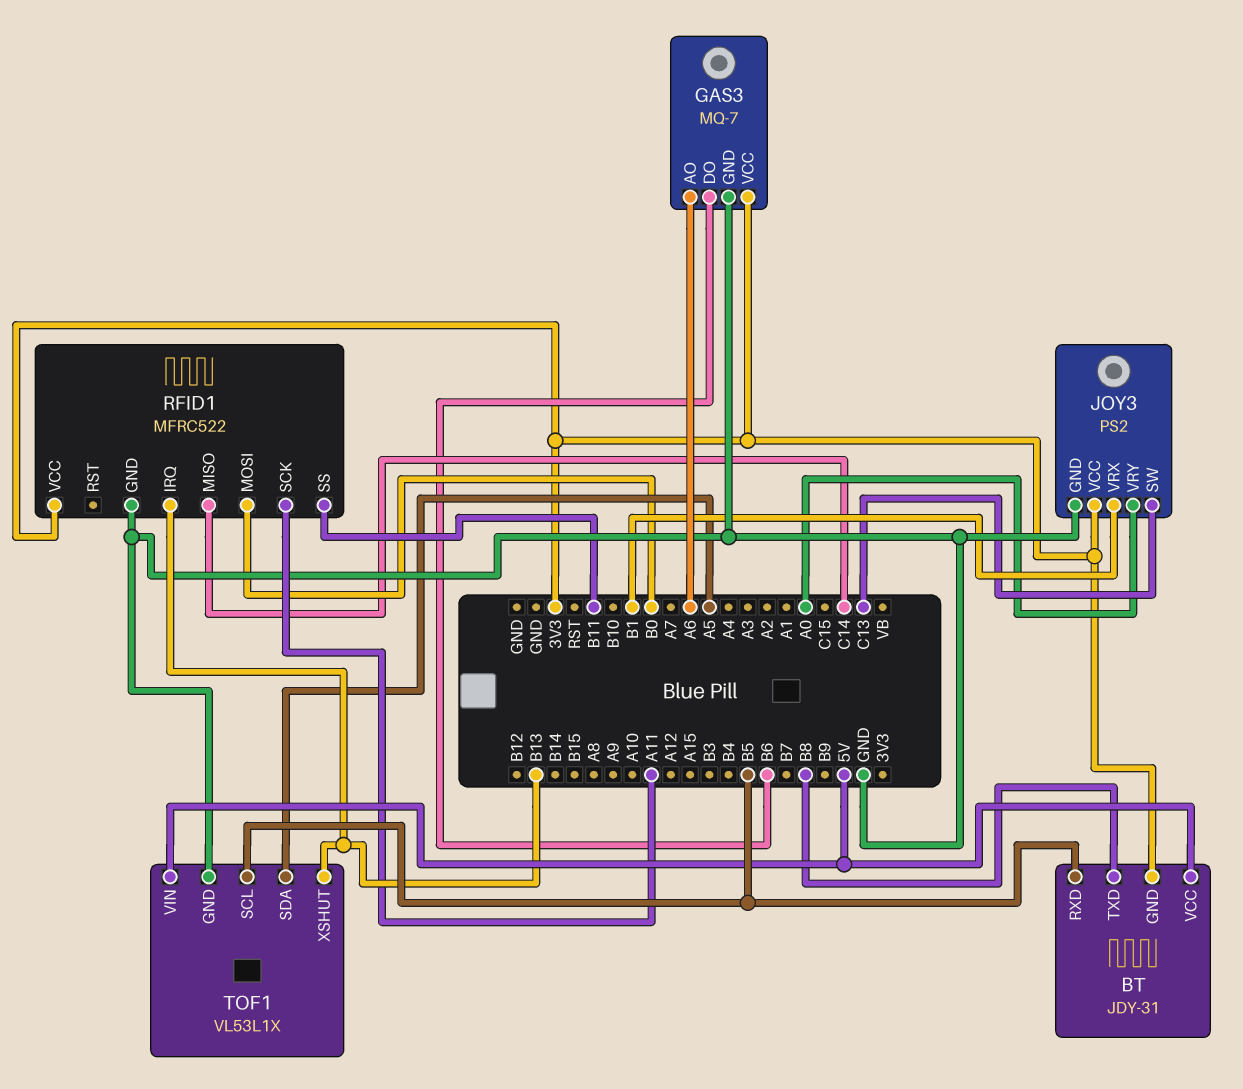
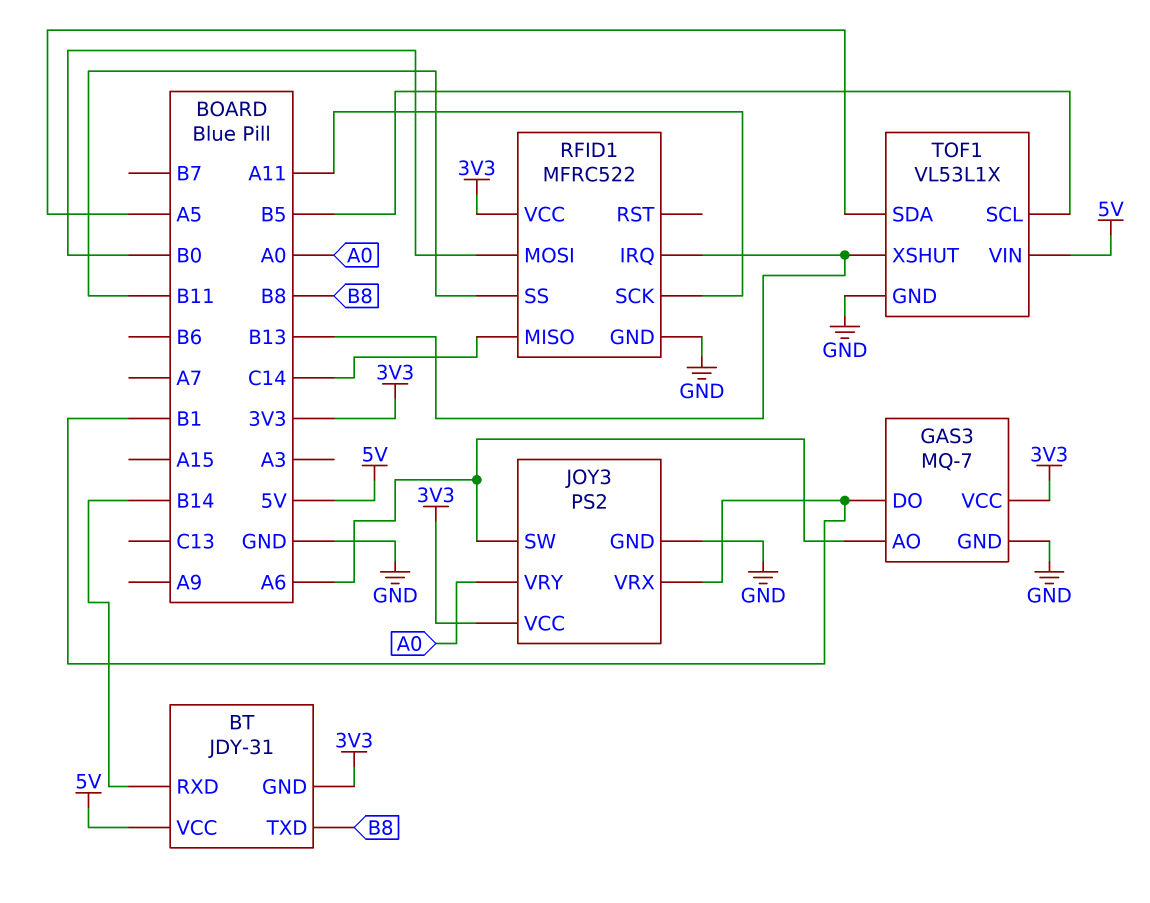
BT pin RXD: B5 -> B14
GAS3 pin DO: B6 -> B1
JOY3 pin SW: C13 -> A6

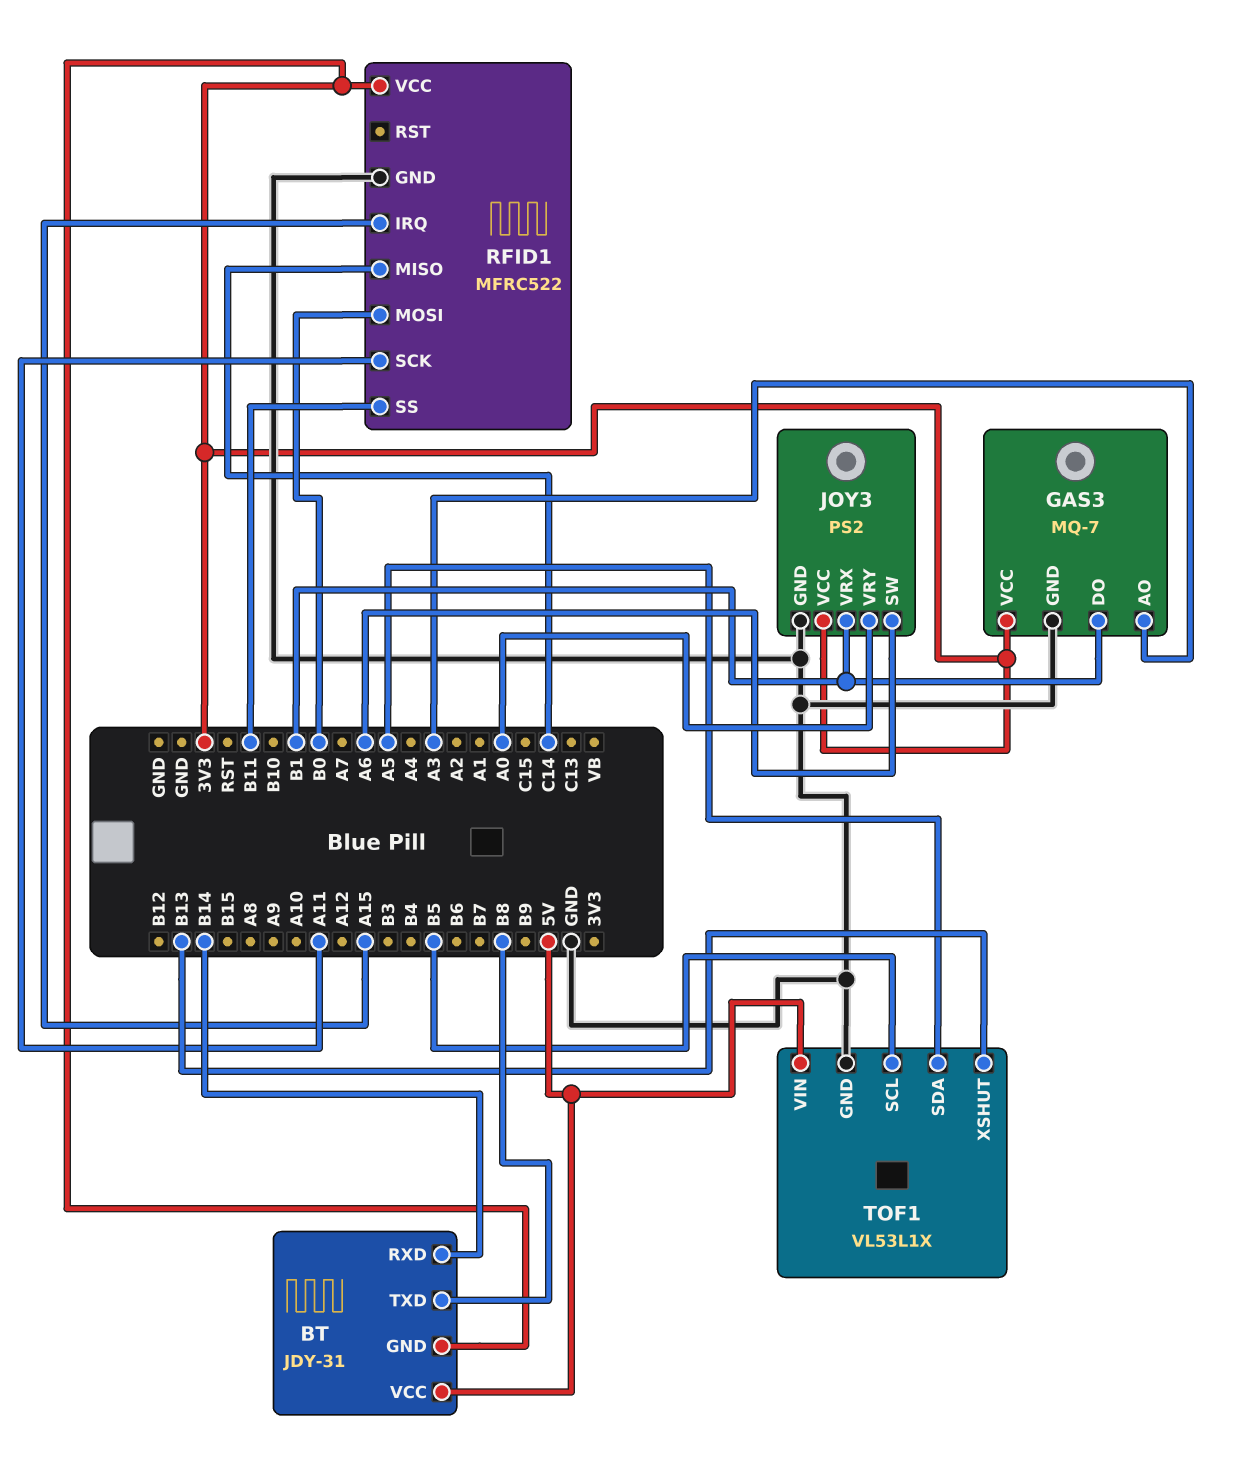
GAS3 pin AO: A6 -> A3
RFID1 pin IRQ: B13 -> A15

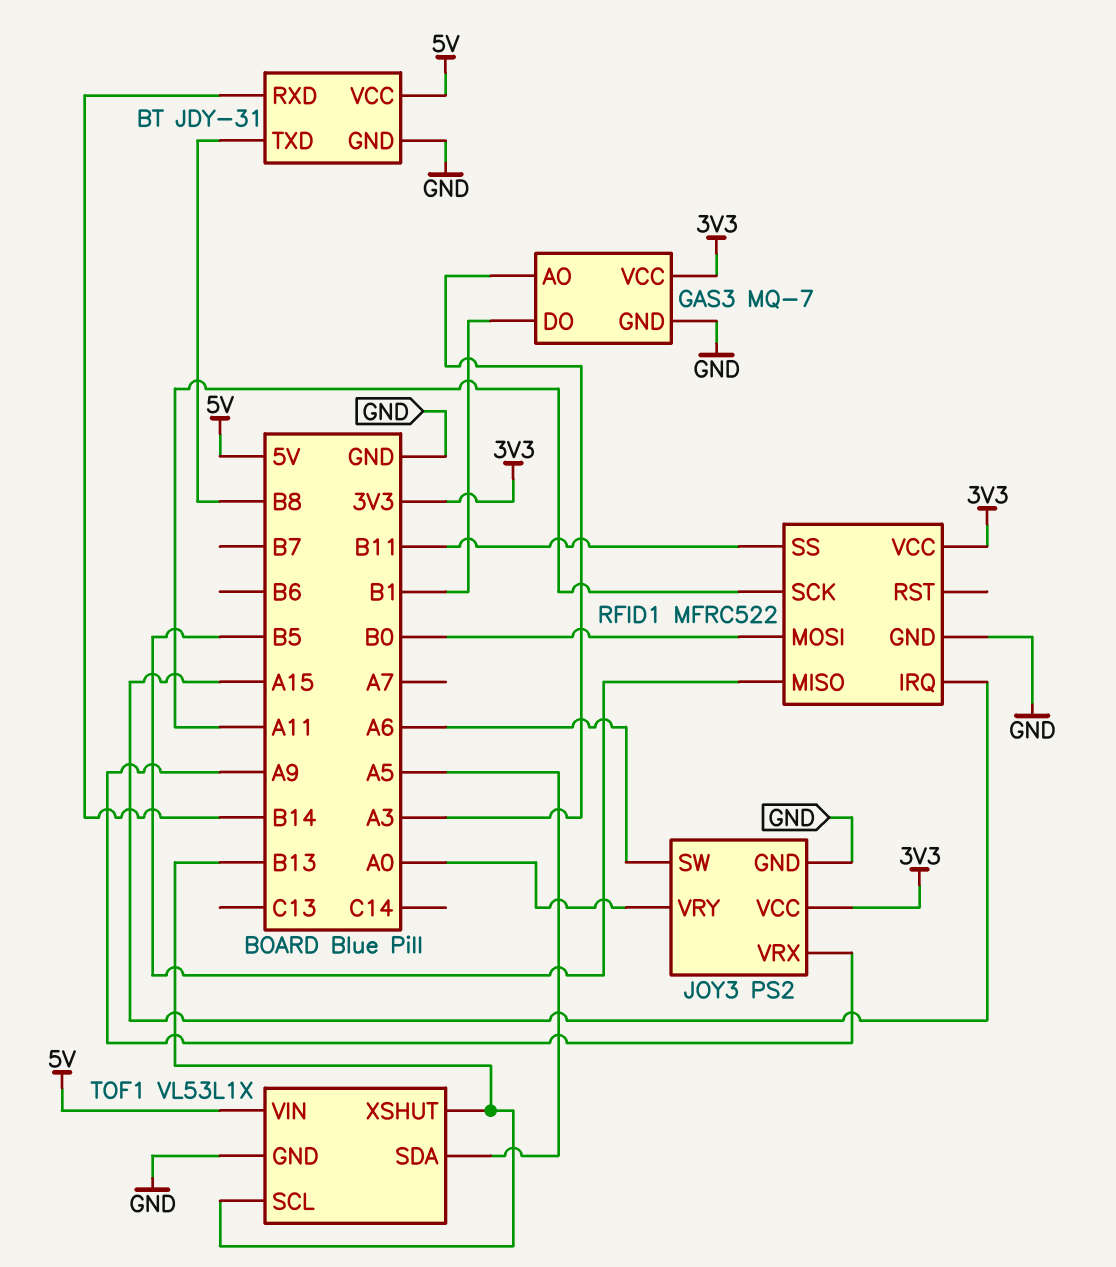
BT pin GND: 3V3 -> GND
JOY3 pin VRX: B1 -> A9
RFID1 pin MISO: C14 -> B5
TOF1 pin SCL: B5 -> B13

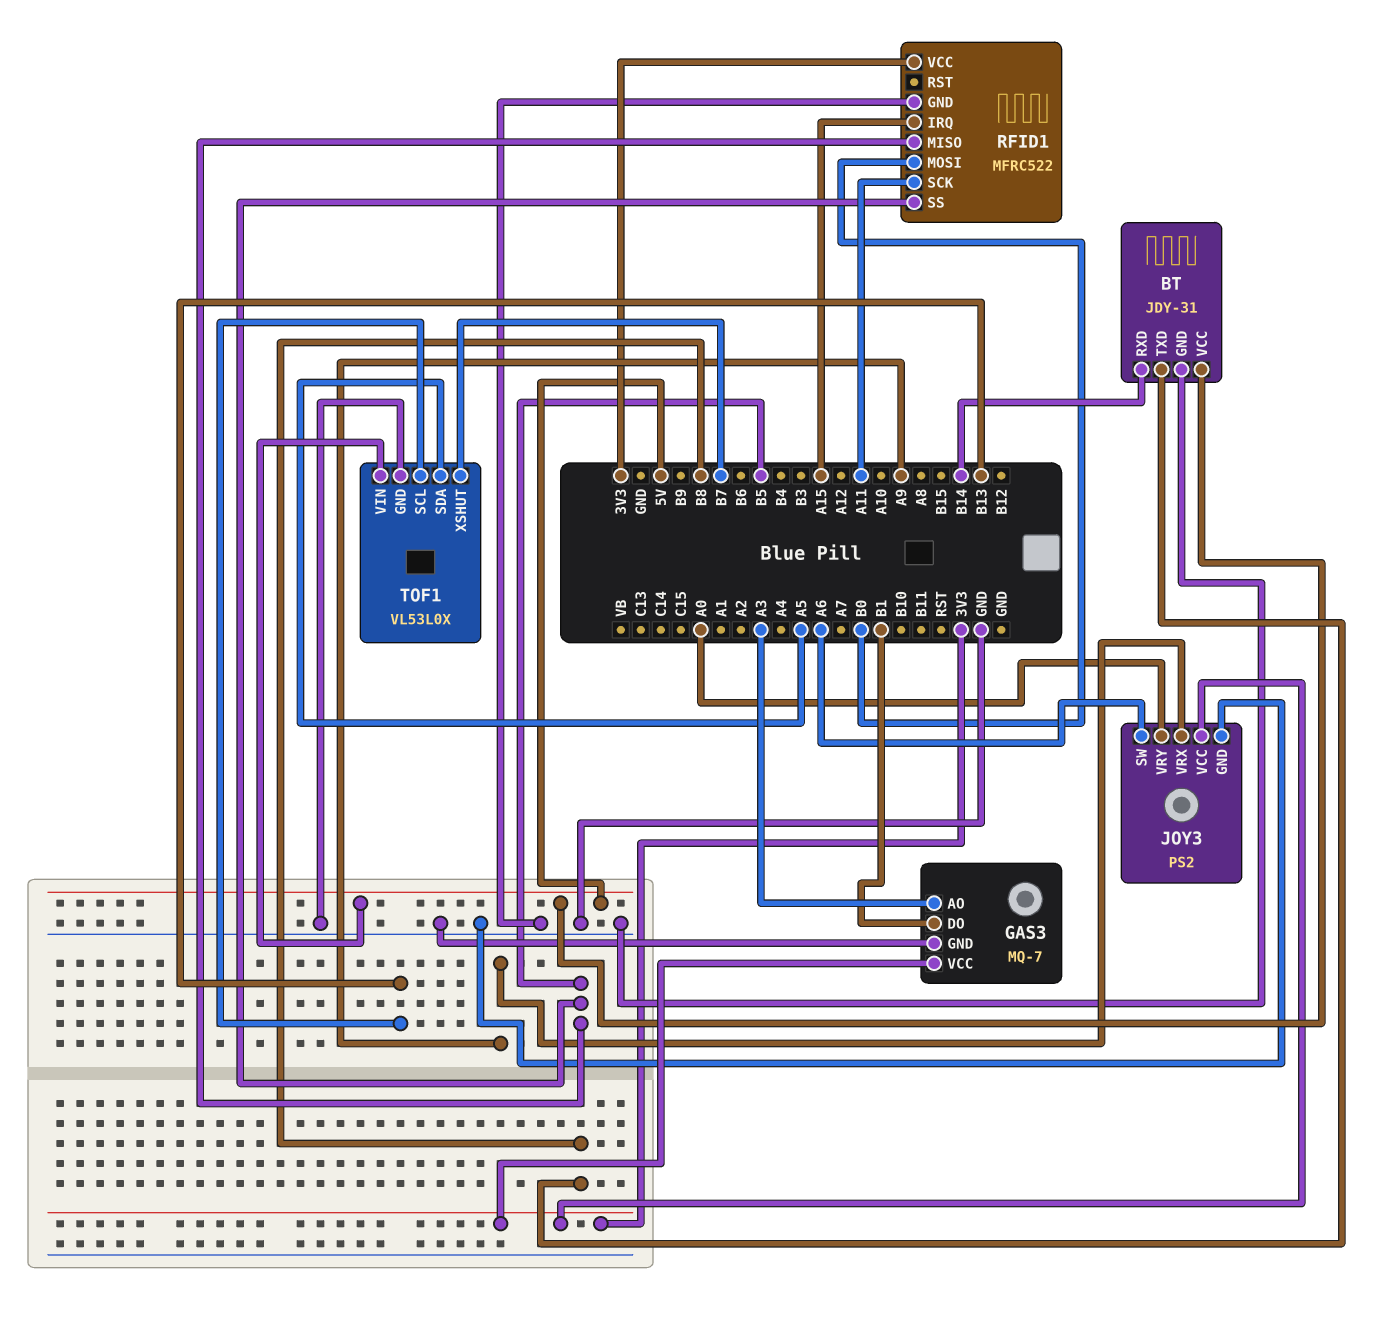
RFID1 pin SS: B11 -> B5
TOF1: VL53L1X -> VL53L0X
TOF1 pin XSHUT: B13 -> B7

